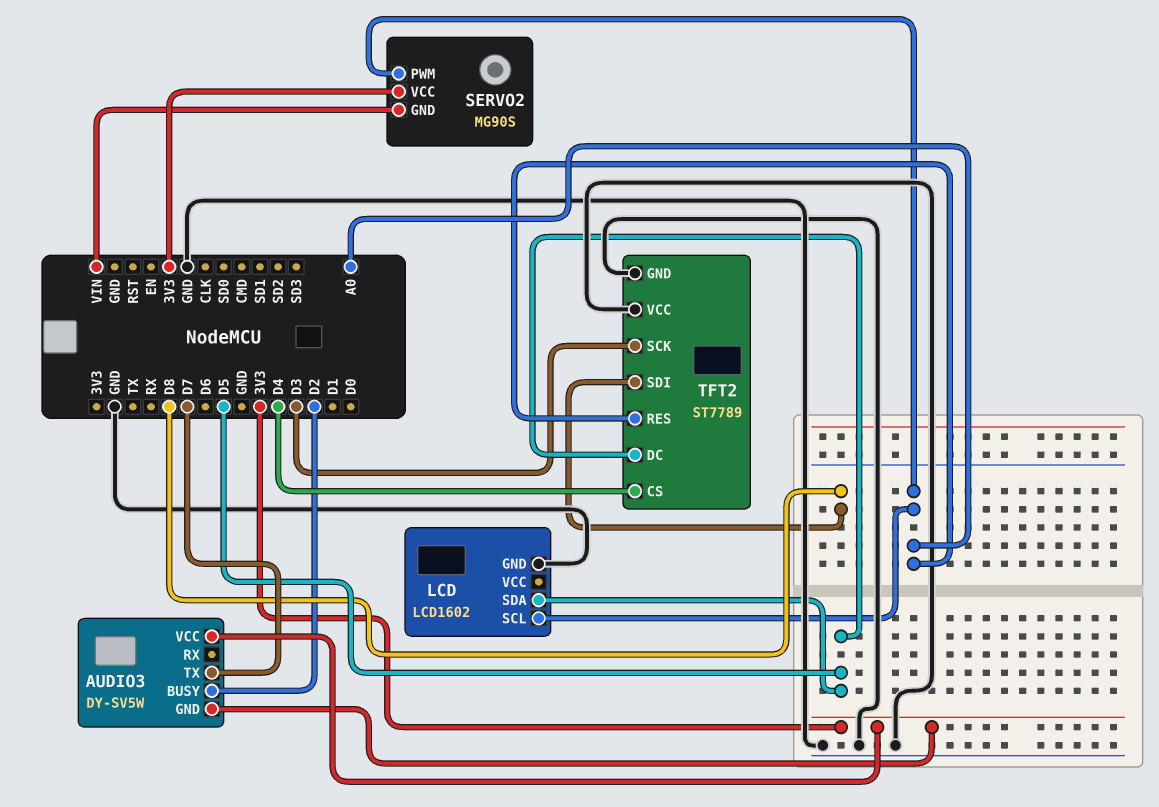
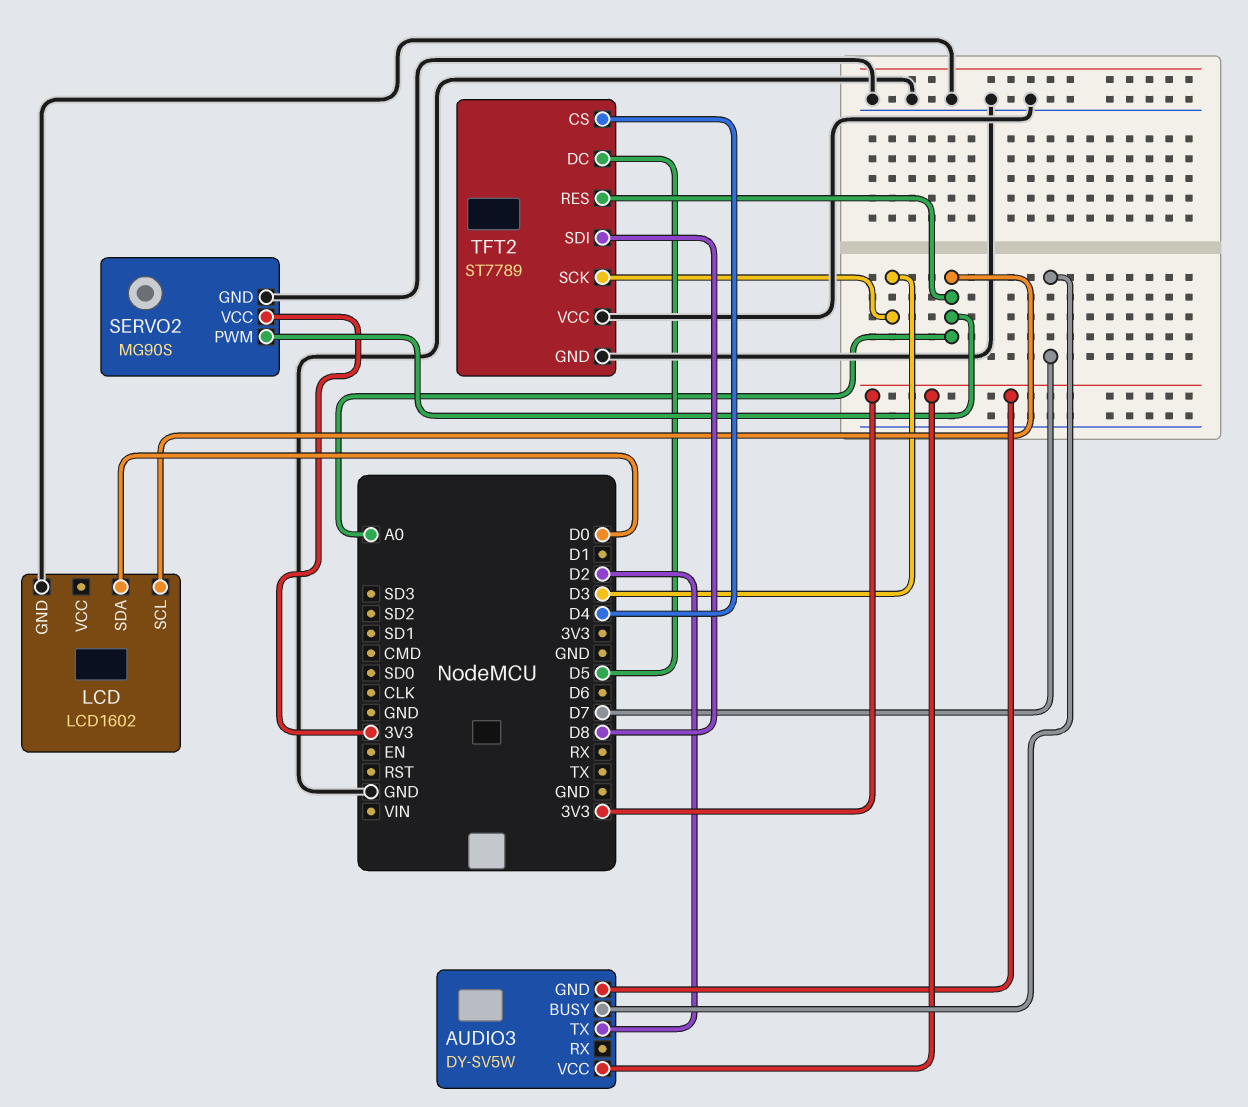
AUDIO3 pin BUSY: D2 -> D7
AUDIO3 pin TX: D7 -> D2
LCD pin SDA: D5 -> D0
SERVO2 pin GND: VIN -> GND

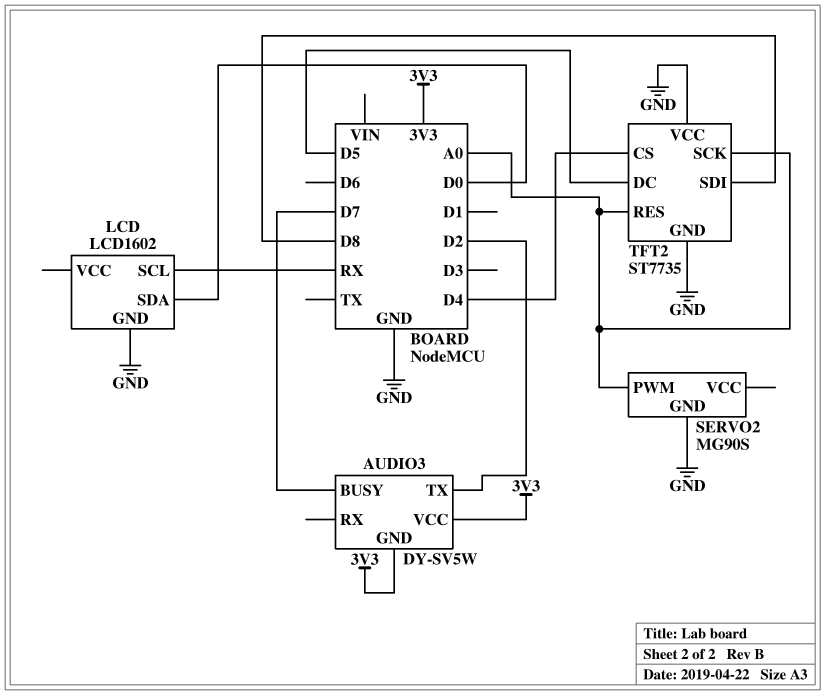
LCD pin SCL: A0 -> RX
SERVO2 pin VCC: 3V3 -> none
TFT2: ST7789 -> ST7735
TFT2 pin SCK: D3 -> A0

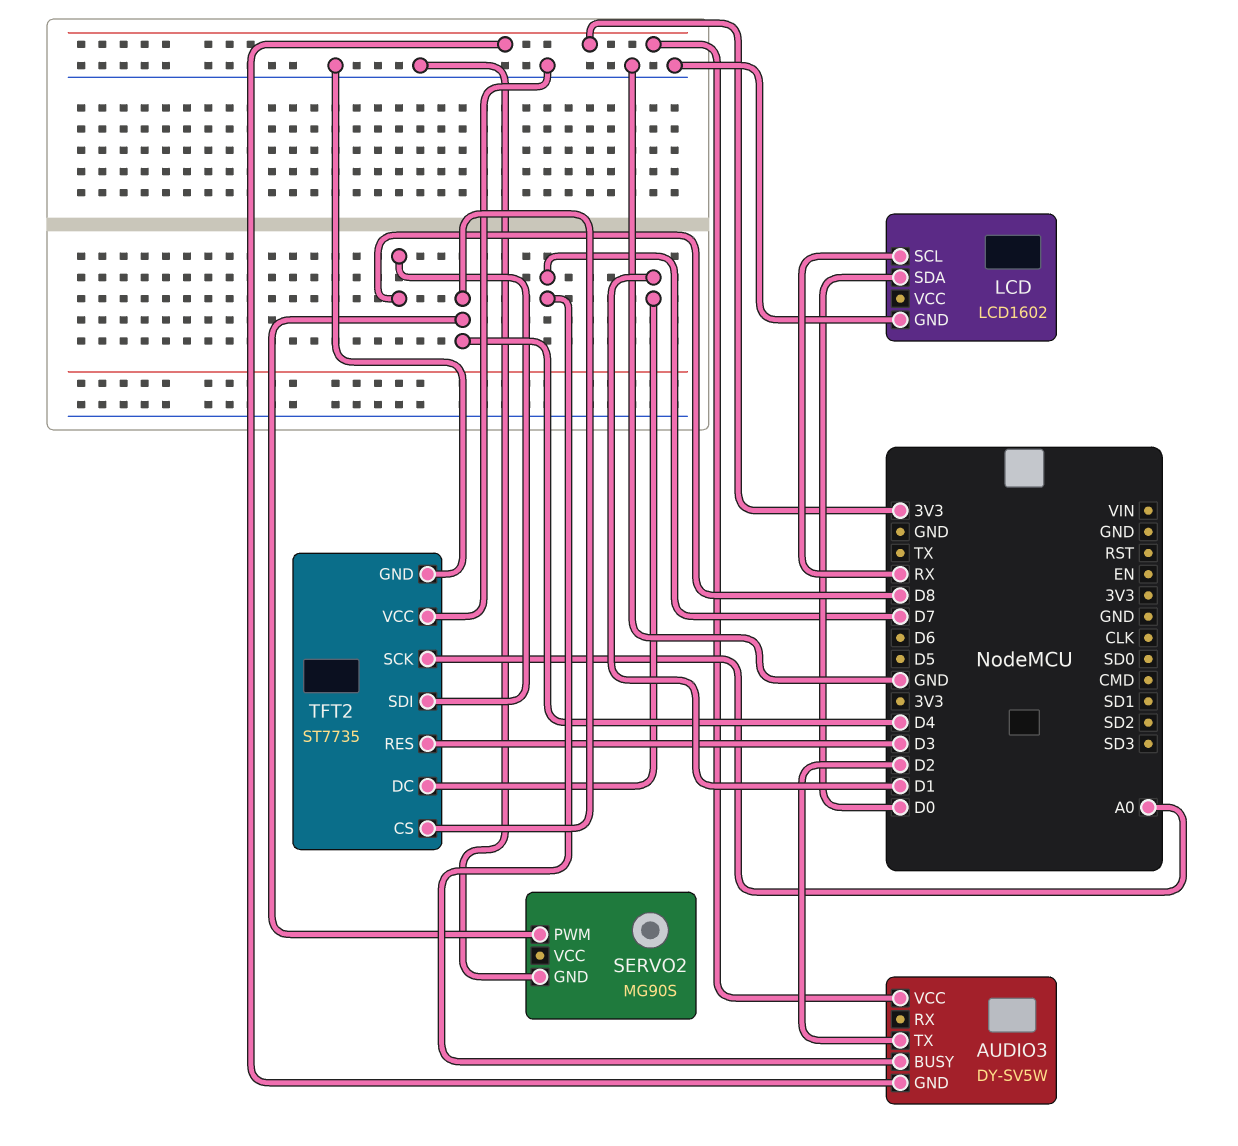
SERVO2 pin PWM: A0 -> D4
TFT2 pin DC: D5 -> D1
TFT2 pin RES: A0 -> D3

